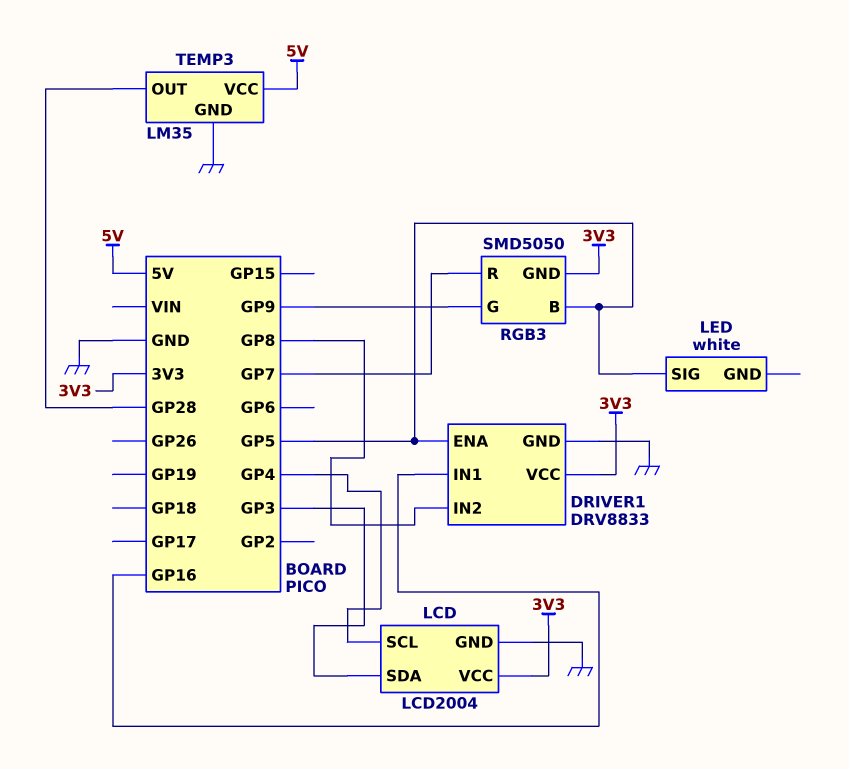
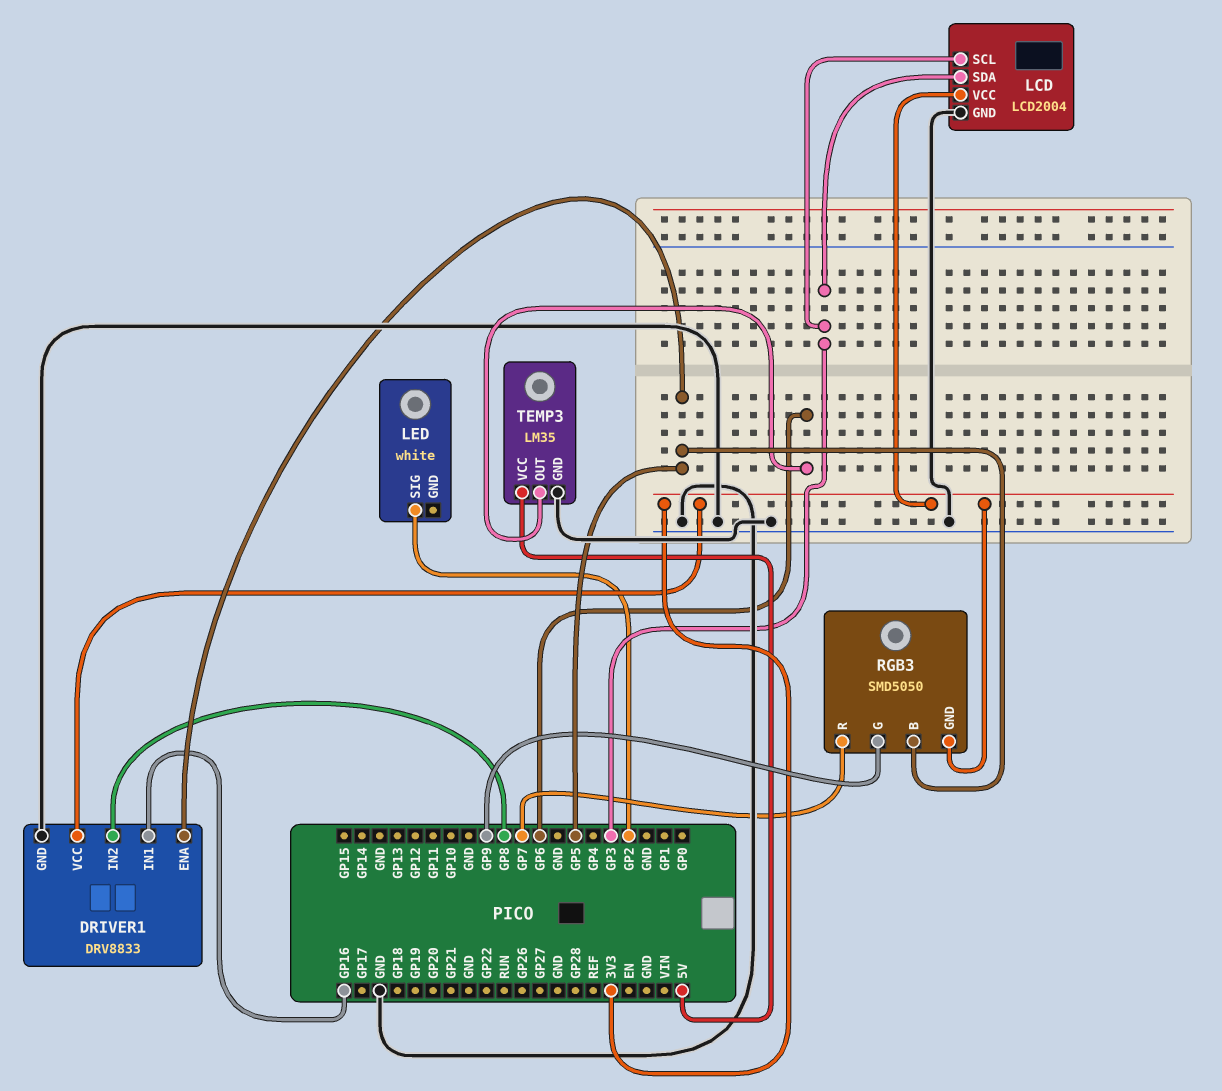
LCD pin SCL: GP4 -> GP3
LED pin SIG: GP5 -> GP2
TEMP3 pin OUT: GP28 -> GP6

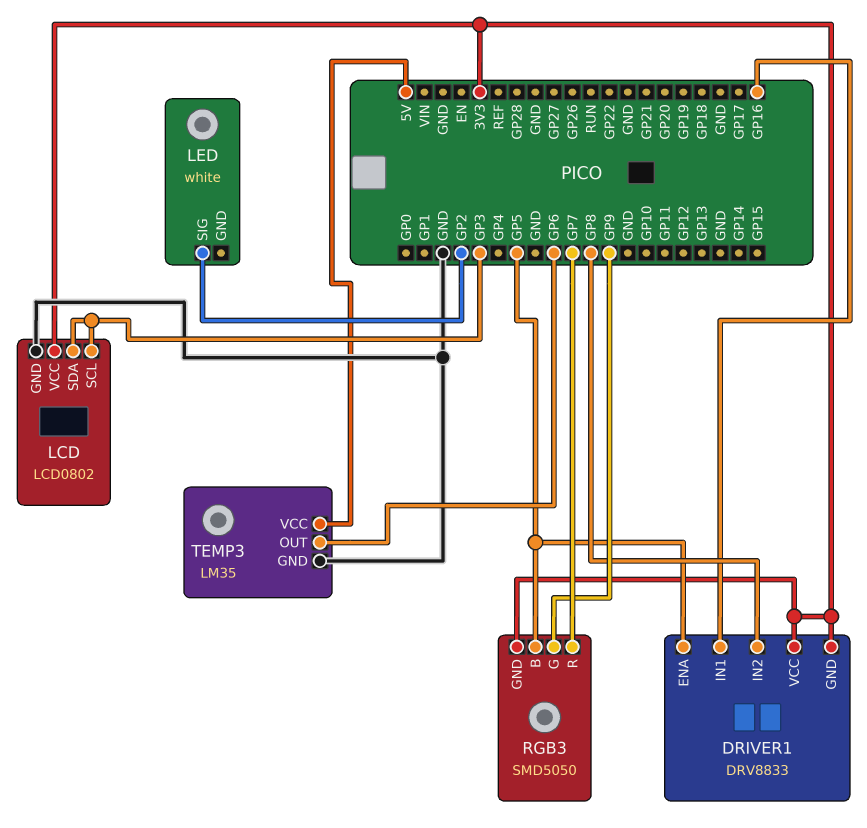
DRIVER1 pin GND: GND -> 3V3
LCD: LCD2004 -> LCD0802

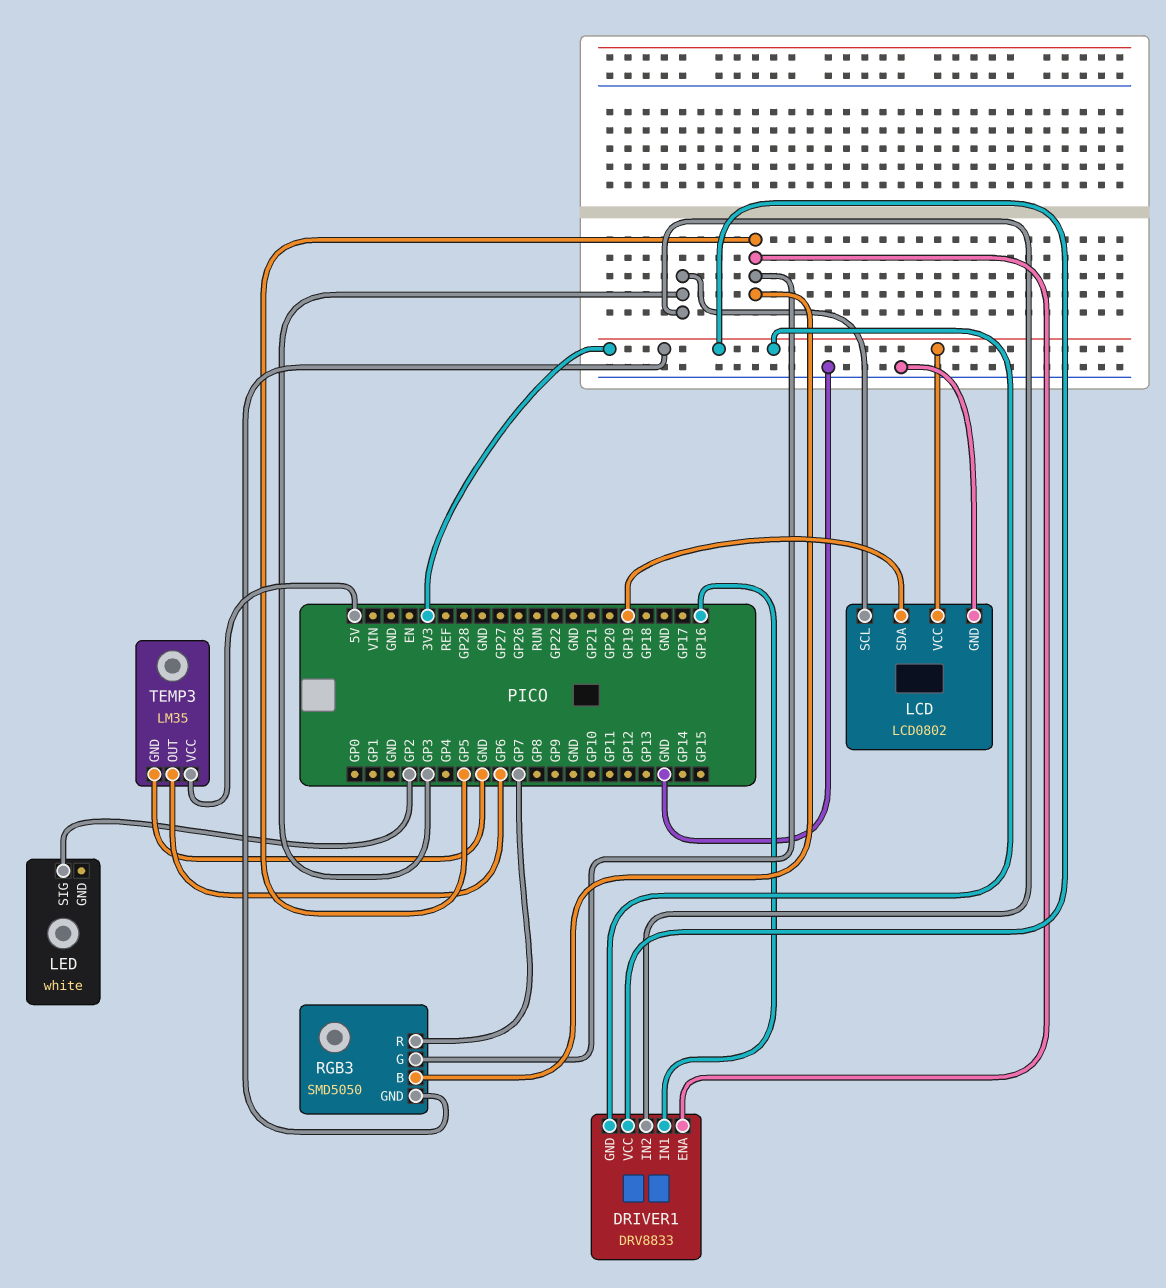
DRIVER1 pin IN2: GP8 -> GP3
LCD pin SDA: GP3 -> GP19
RGB3 pin G: GP9 -> GP5

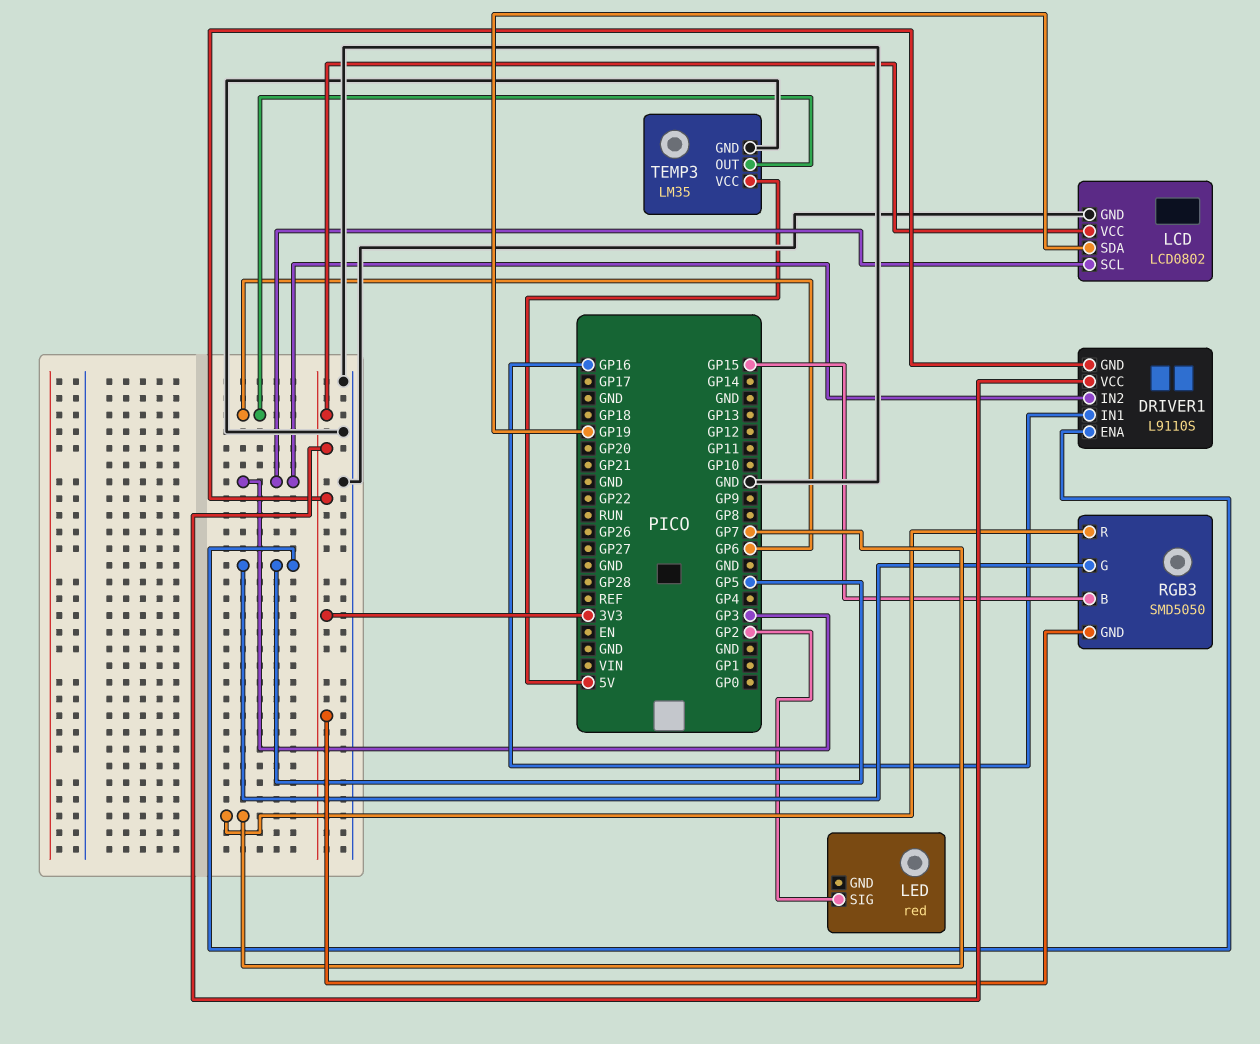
DRIVER1: DRV8833 -> L9110S
LED: white -> red
RGB3 pin B: GP5 -> GP15

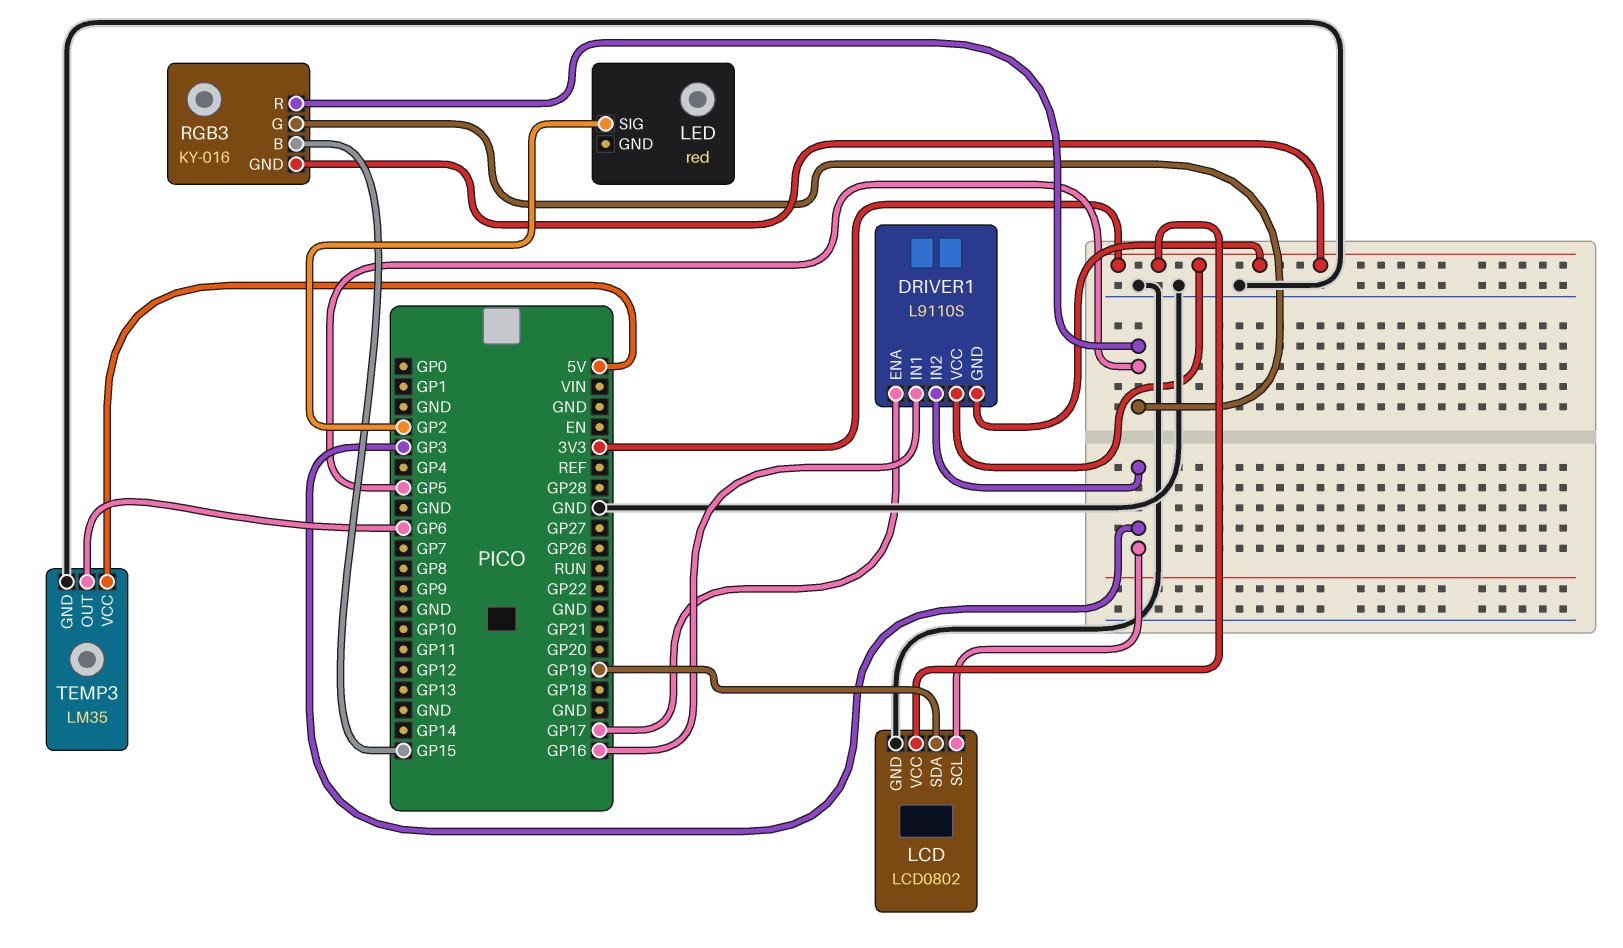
DRIVER1 pin ENA: GP5 -> GP17
RGB3: SMD5050 -> KY-016
RGB3 pin R: GP7 -> GP5

